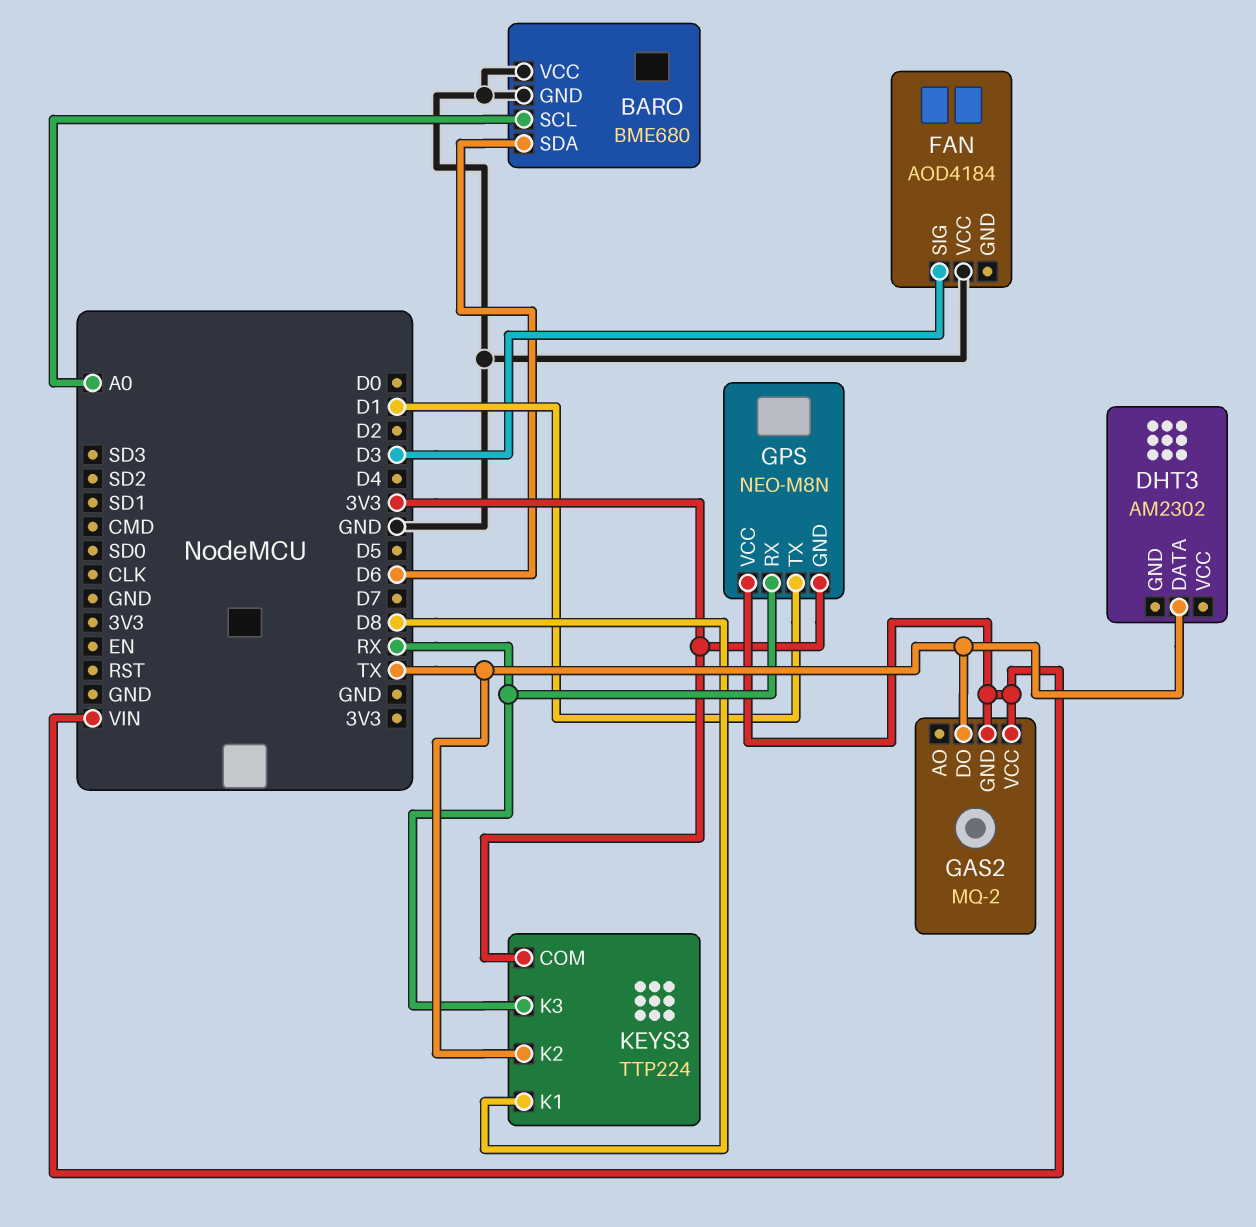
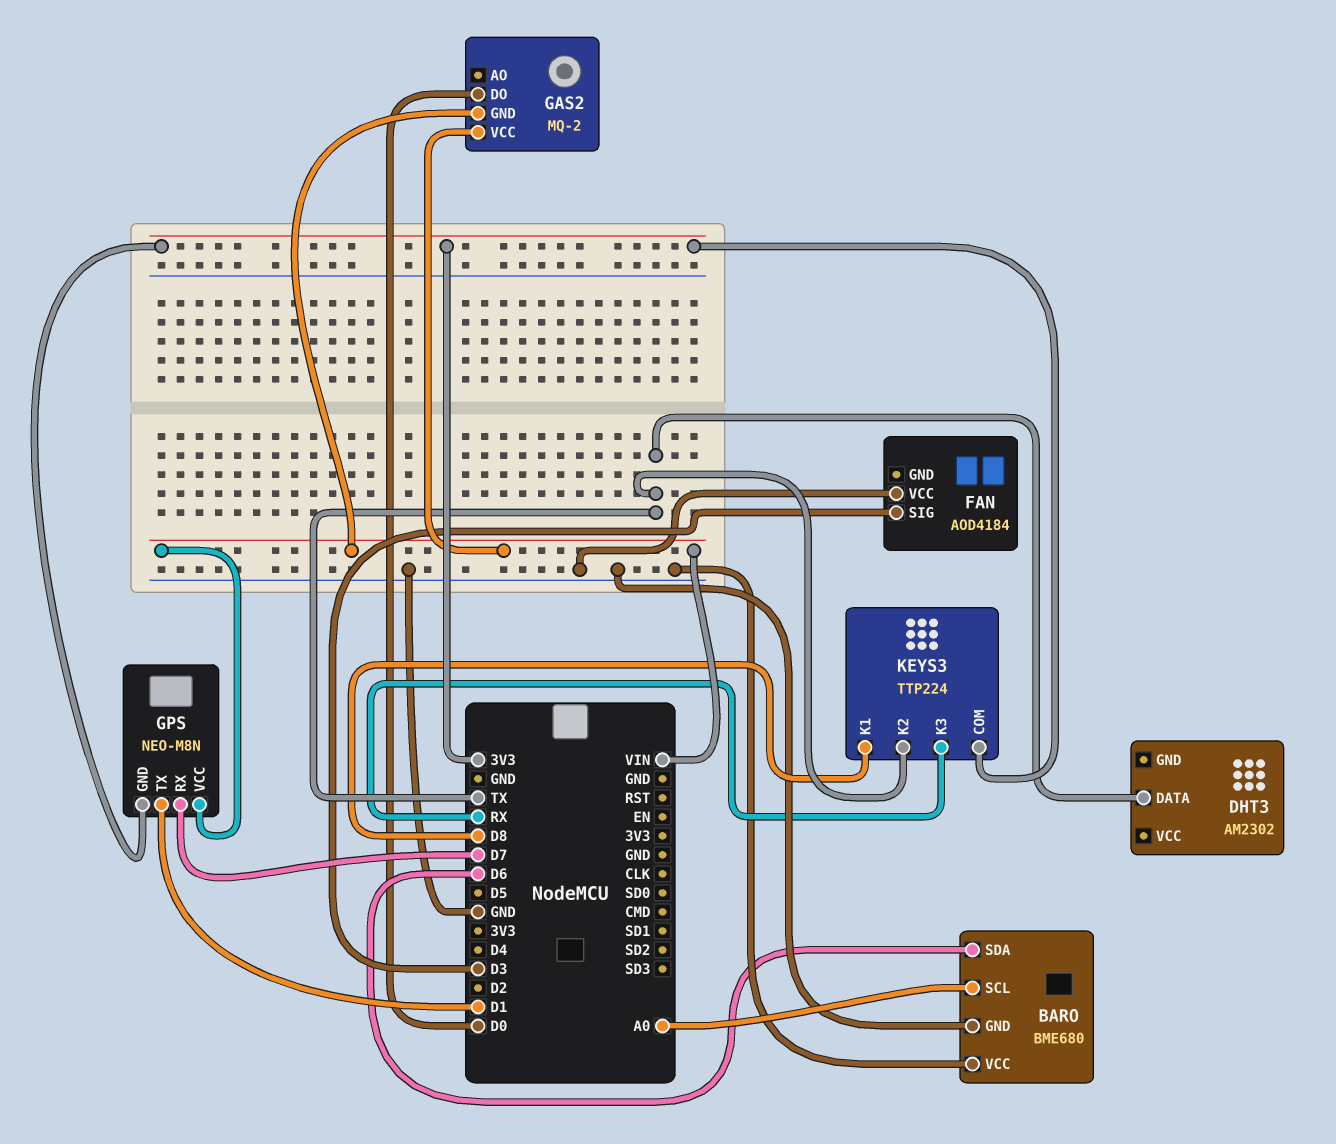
GAS2 pin DO: TX -> D0
GPS pin RX: RX -> D7

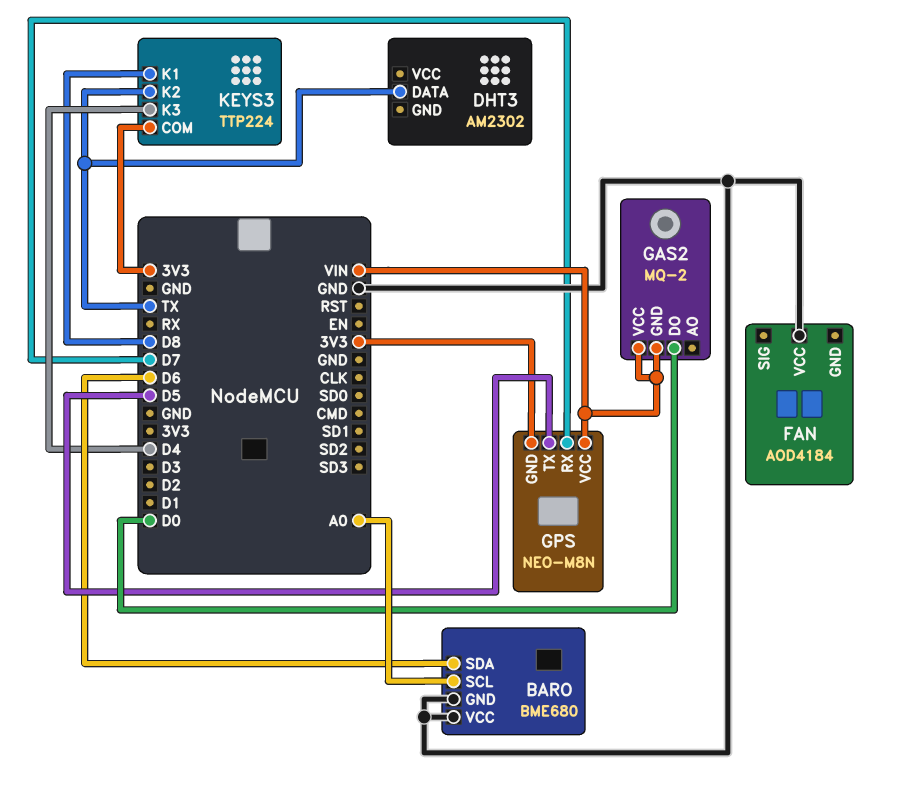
FAN pin SIG: D3 -> none
GPS pin TX: D1 -> D5
KEYS3 pin K3: RX -> D4

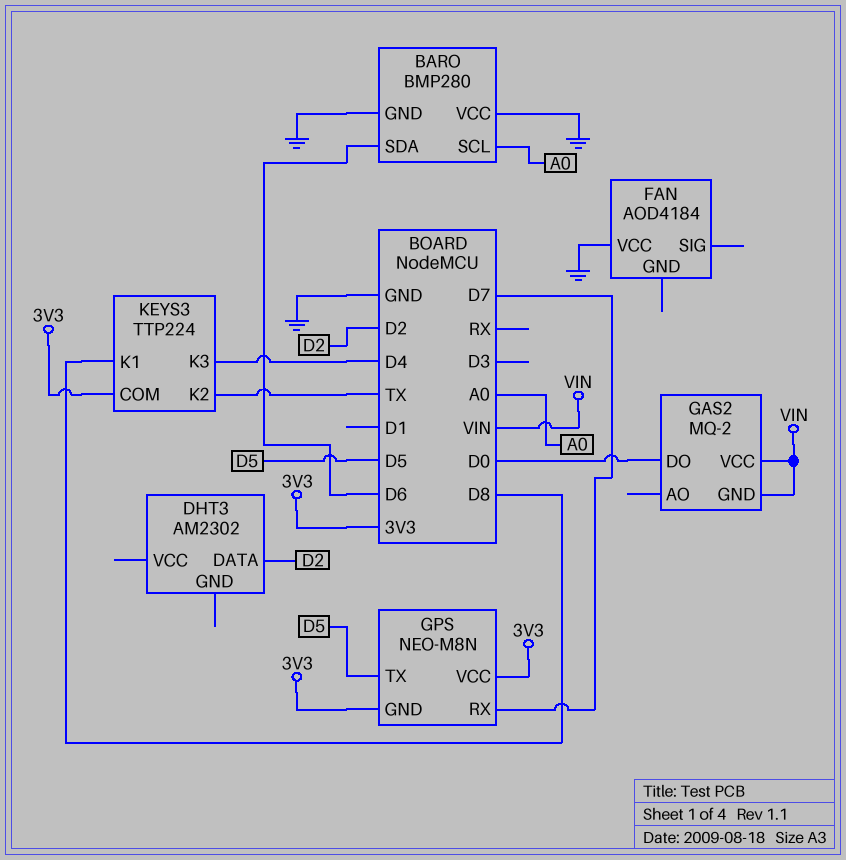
BARO: BME680 -> BMP280
DHT3 pin DATA: TX -> D2
GPS pin VCC: VIN -> 3V3

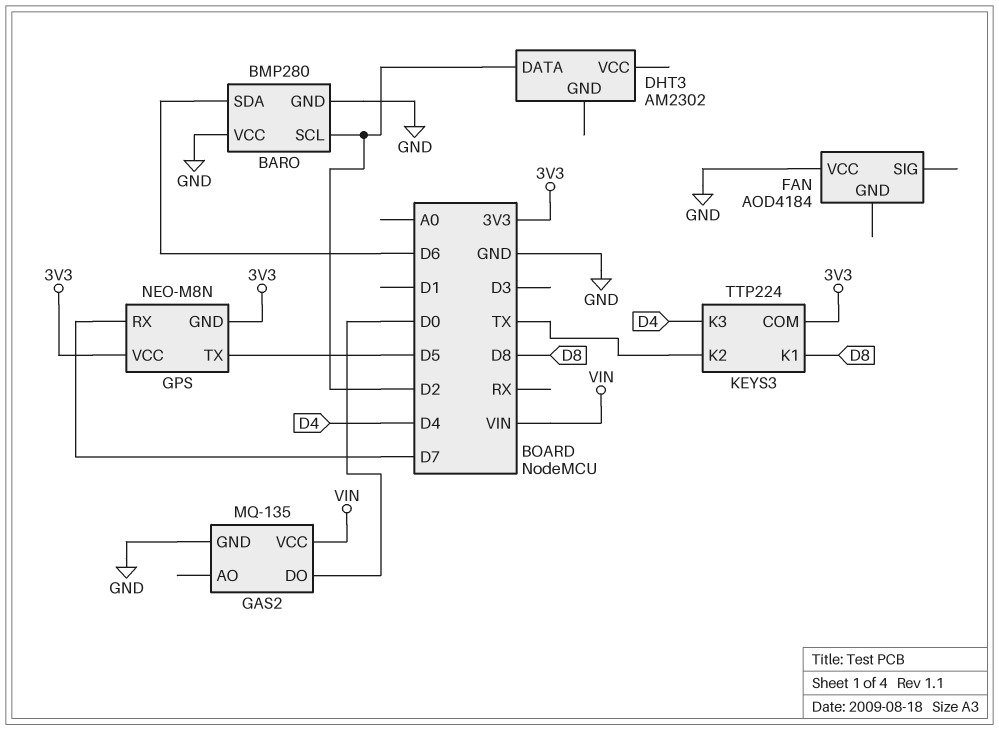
BARO pin SCL: A0 -> D2
GAS2: MQ-2 -> MQ-135
GAS2 pin GND: VIN -> GND

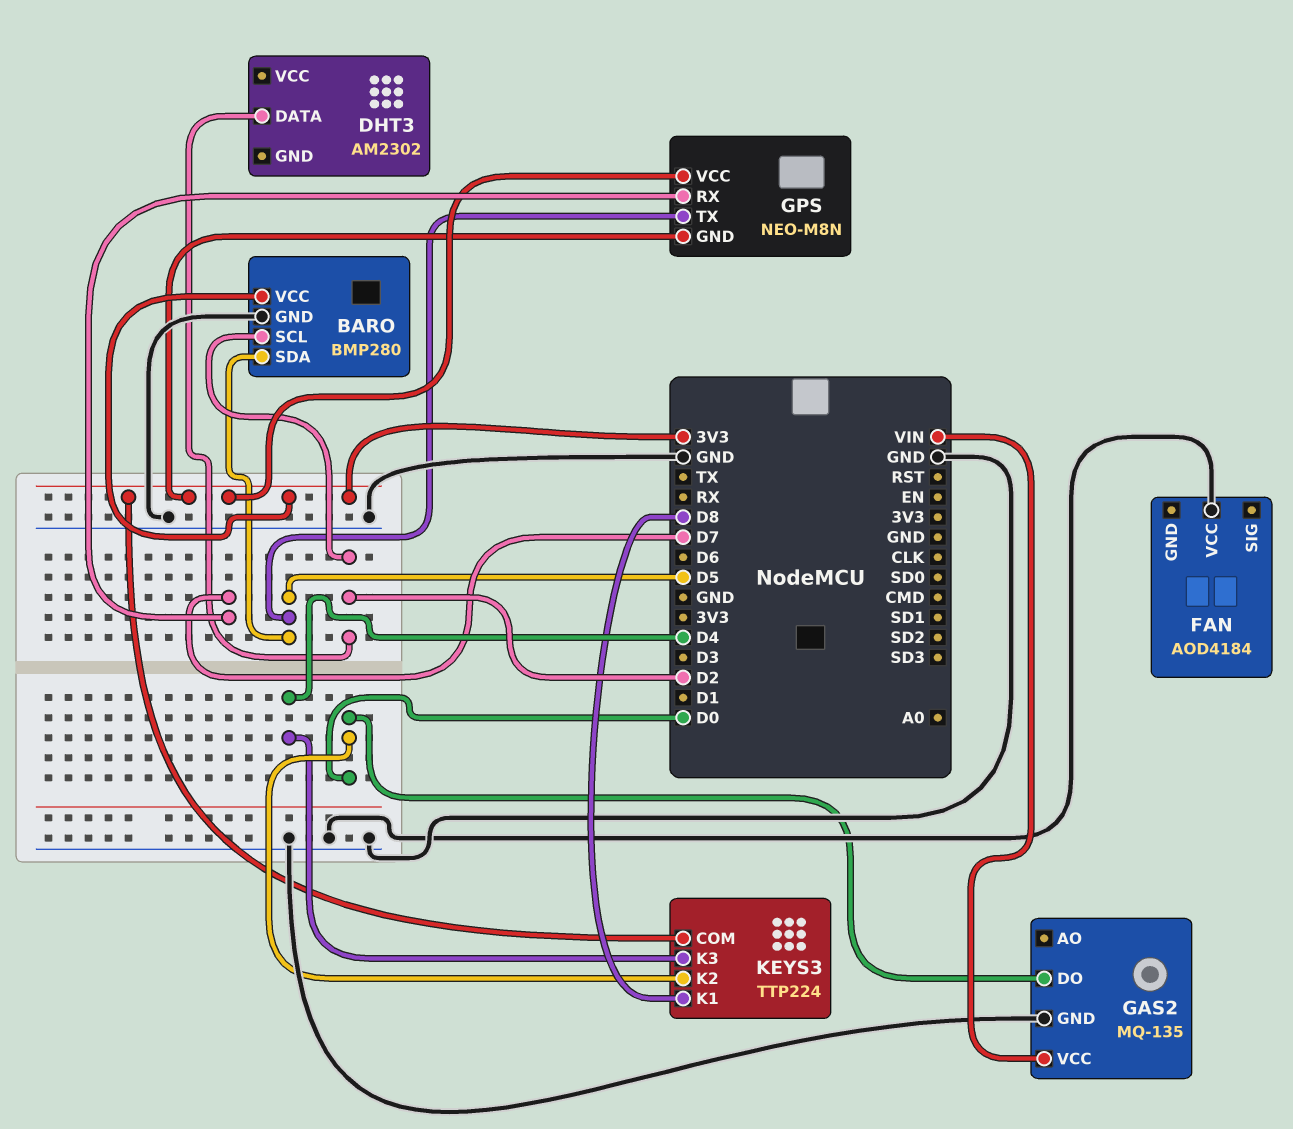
BARO pin SDA: D6 -> D5
BARO pin VCC: GND -> 3V3
KEYS3 pin K2: TX -> D0

